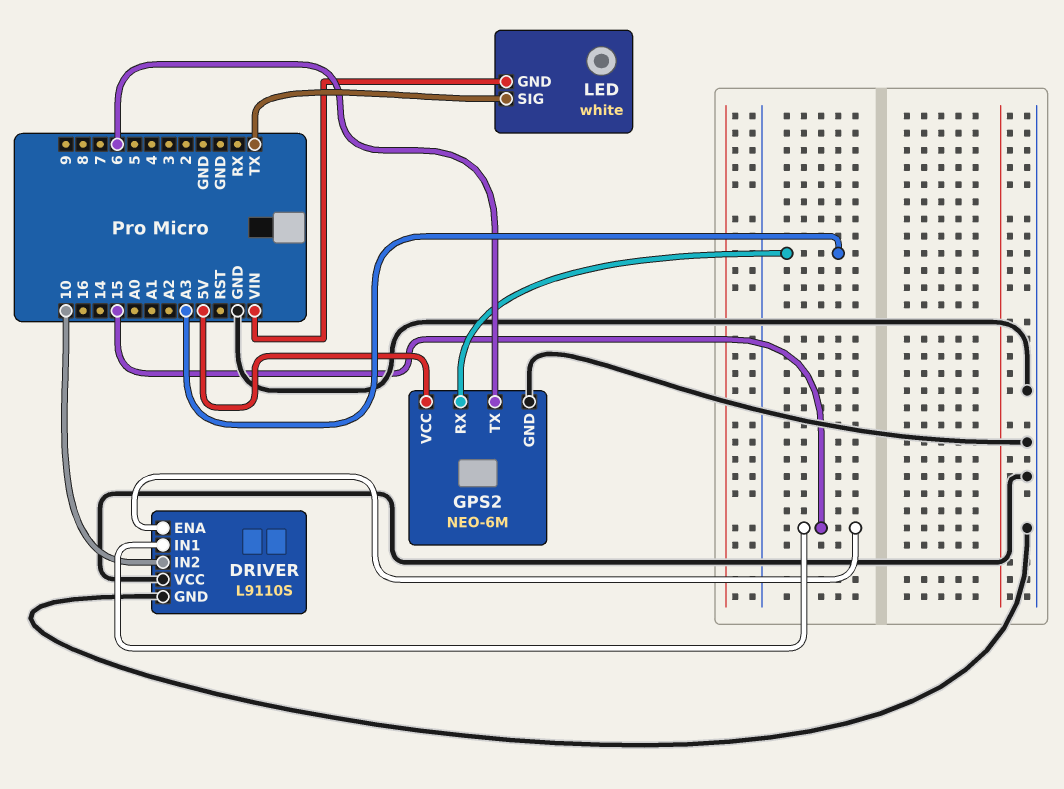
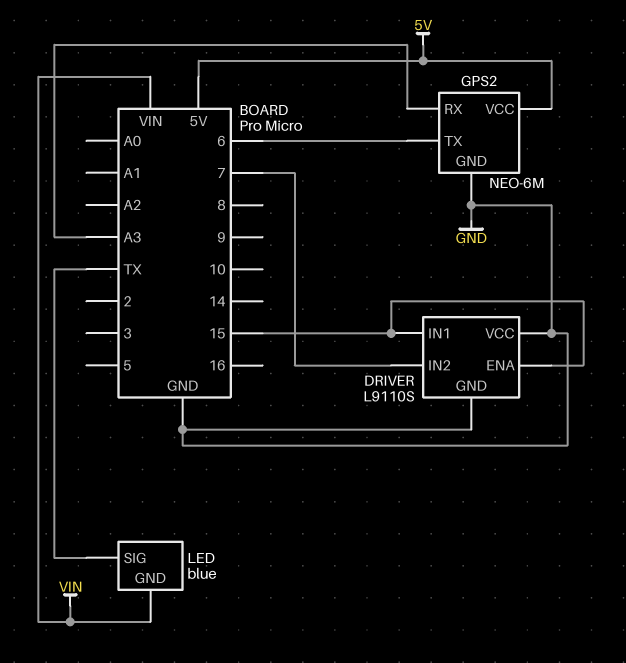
DRIVER pin IN2: 10 -> 7
LED: white -> blue

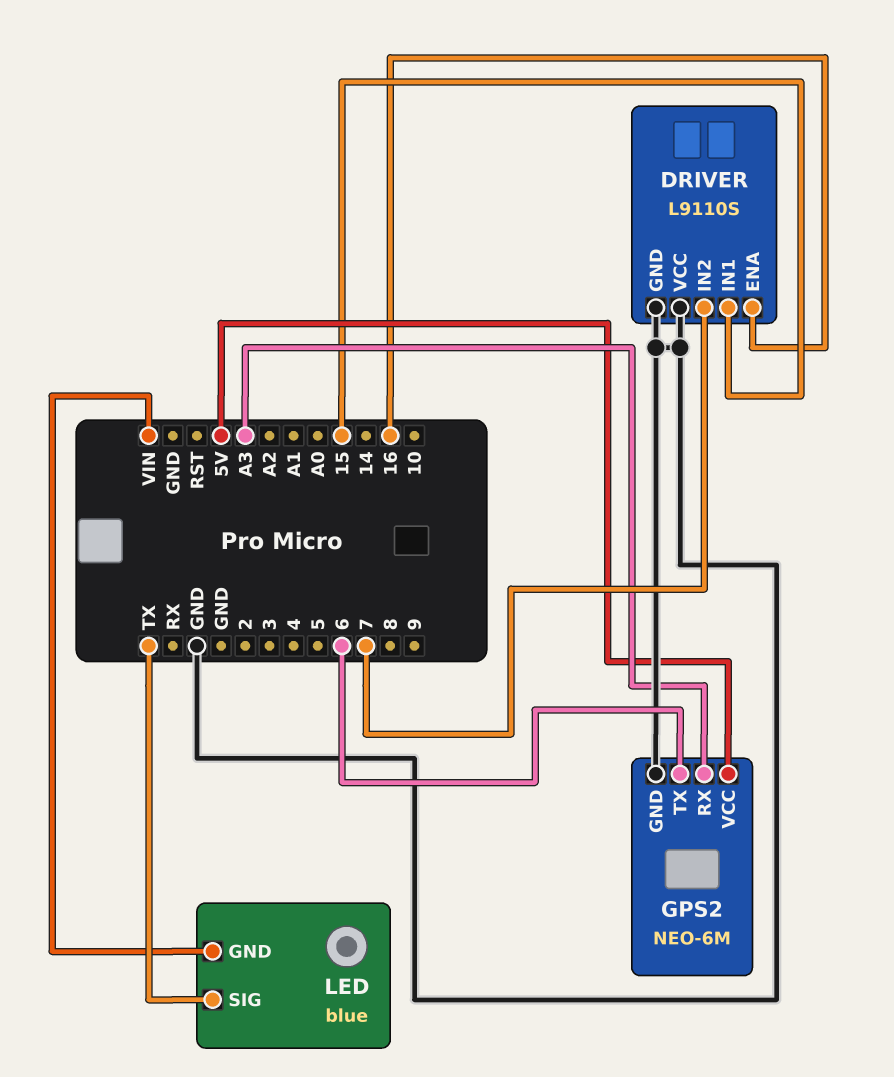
DRIVER pin ENA: 15 -> 16

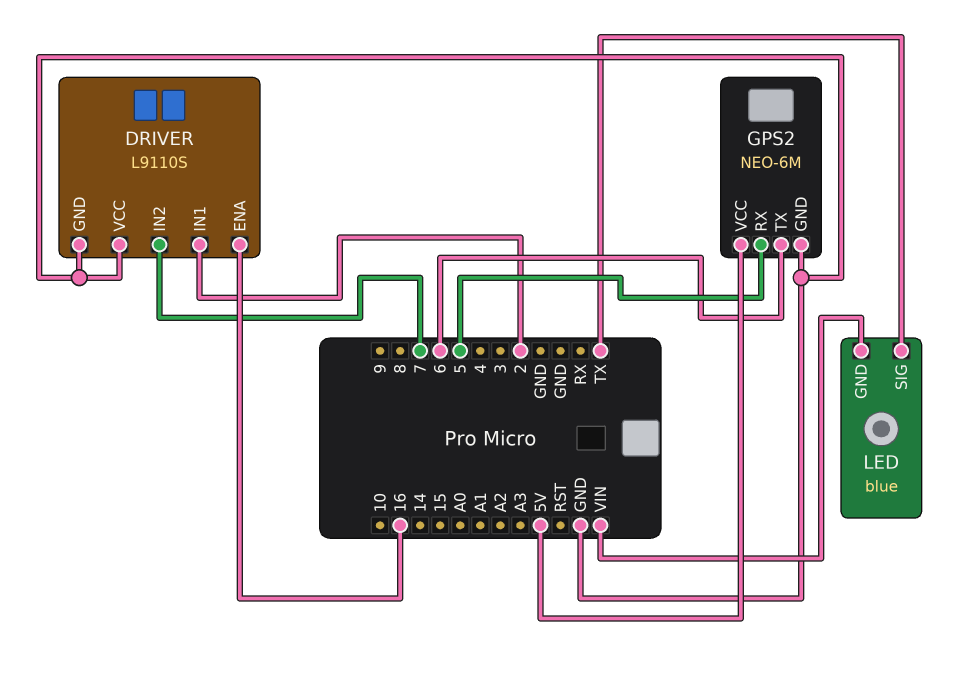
DRIVER pin IN1: 15 -> 2
GPS2 pin RX: A3 -> 5

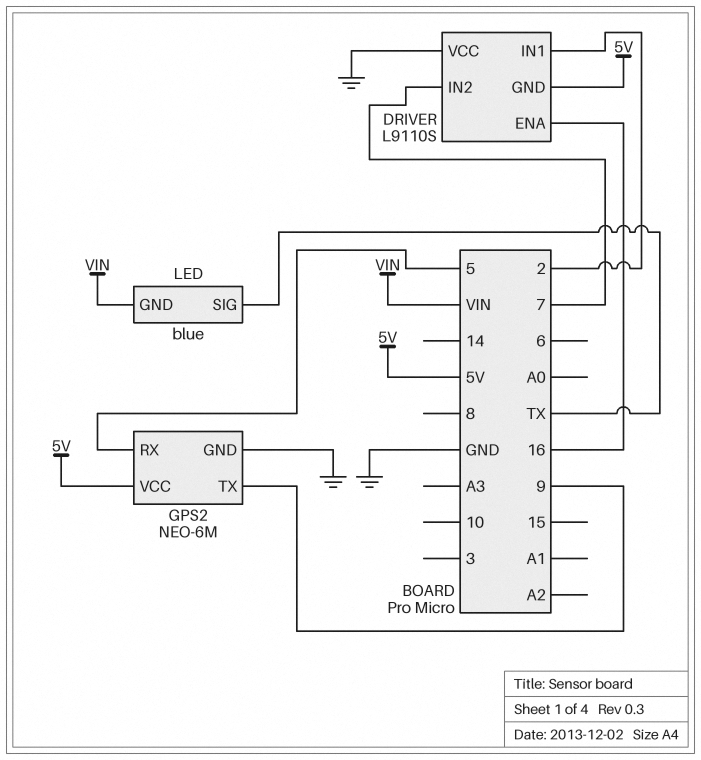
DRIVER pin GND: GND -> 5V
GPS2 pin TX: 6 -> 9

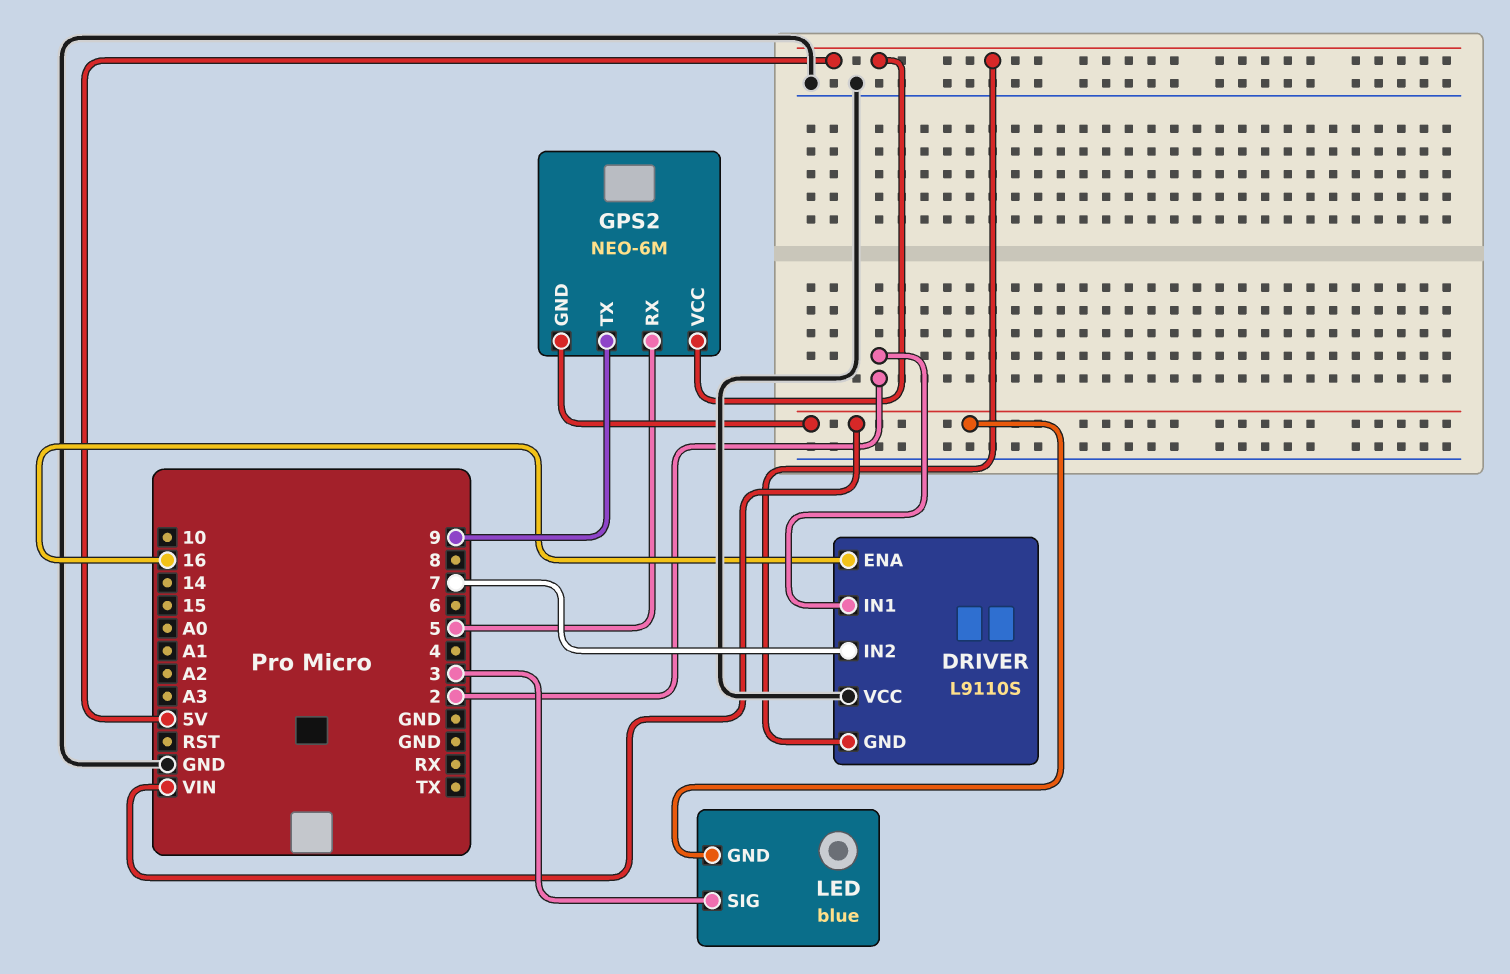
GPS2 pin GND: GND -> VIN
LED pin SIG: TX -> 3

